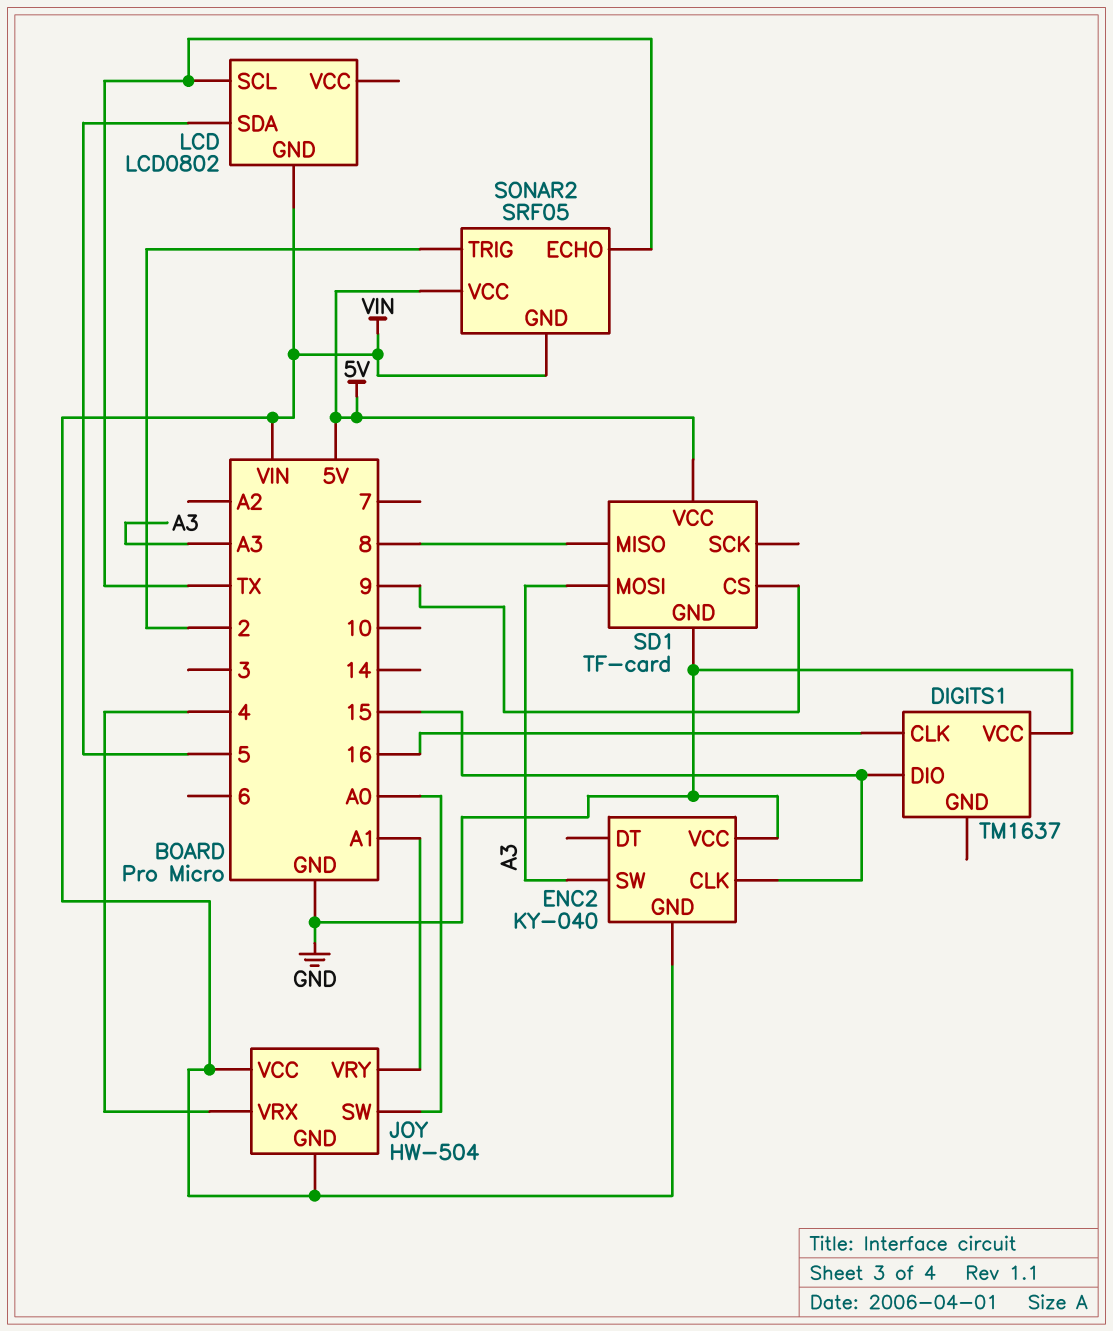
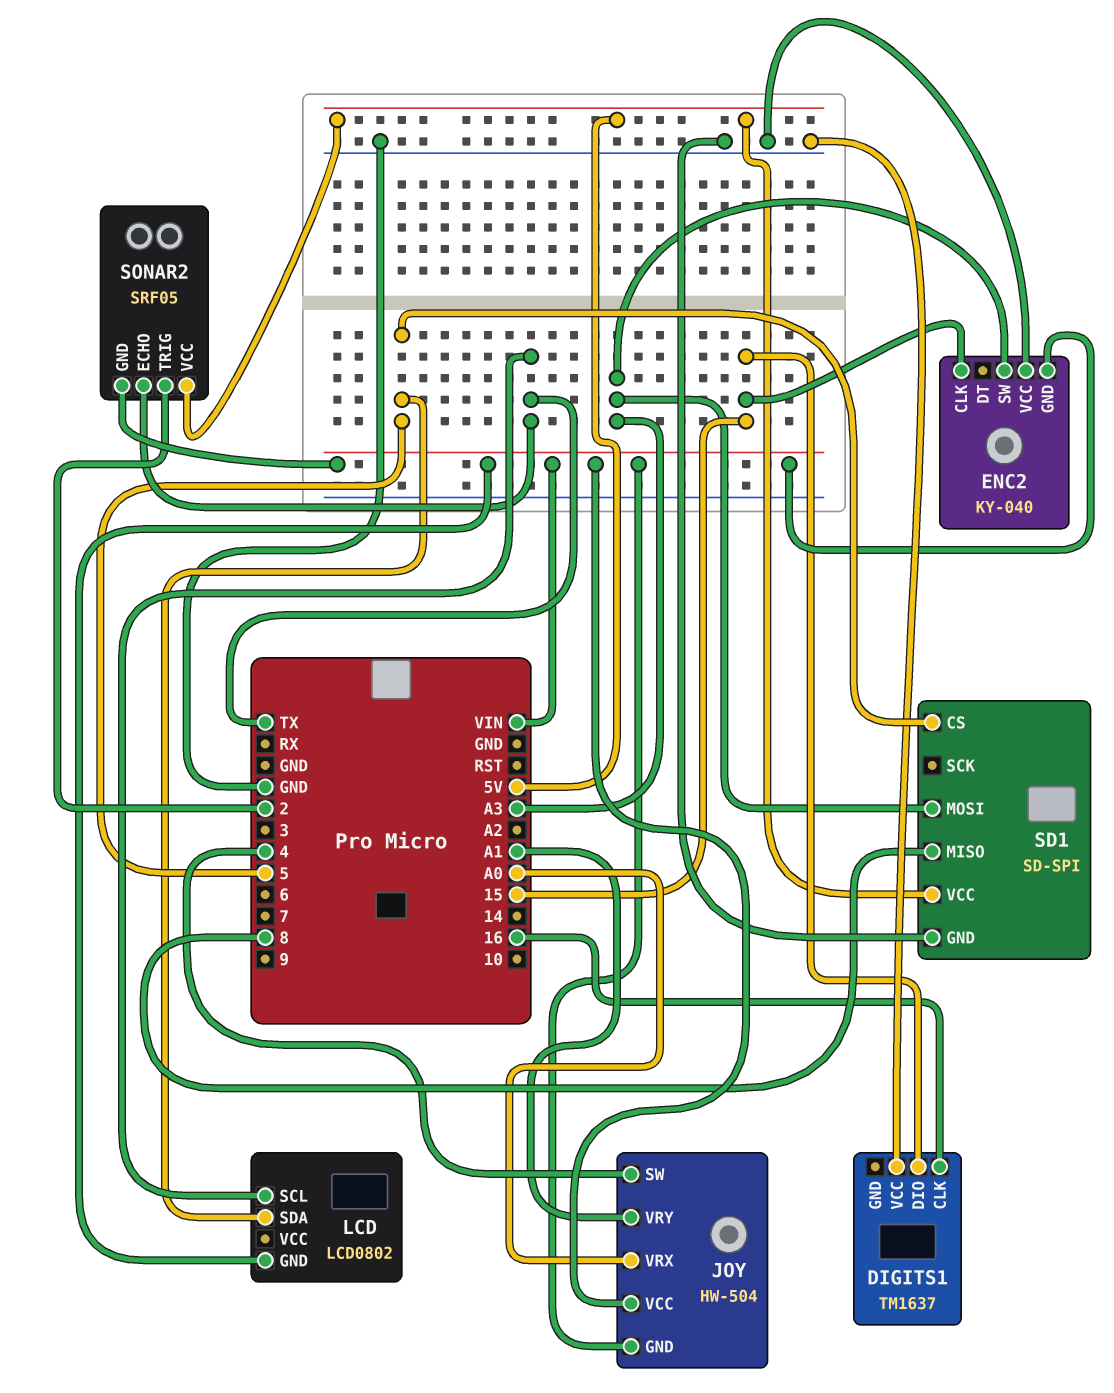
JOY pin SW: A0 -> 4
JOY pin VRX: 4 -> A0
SD1: TF-card -> SD-SPI
SD1 pin CS: 9 -> 5

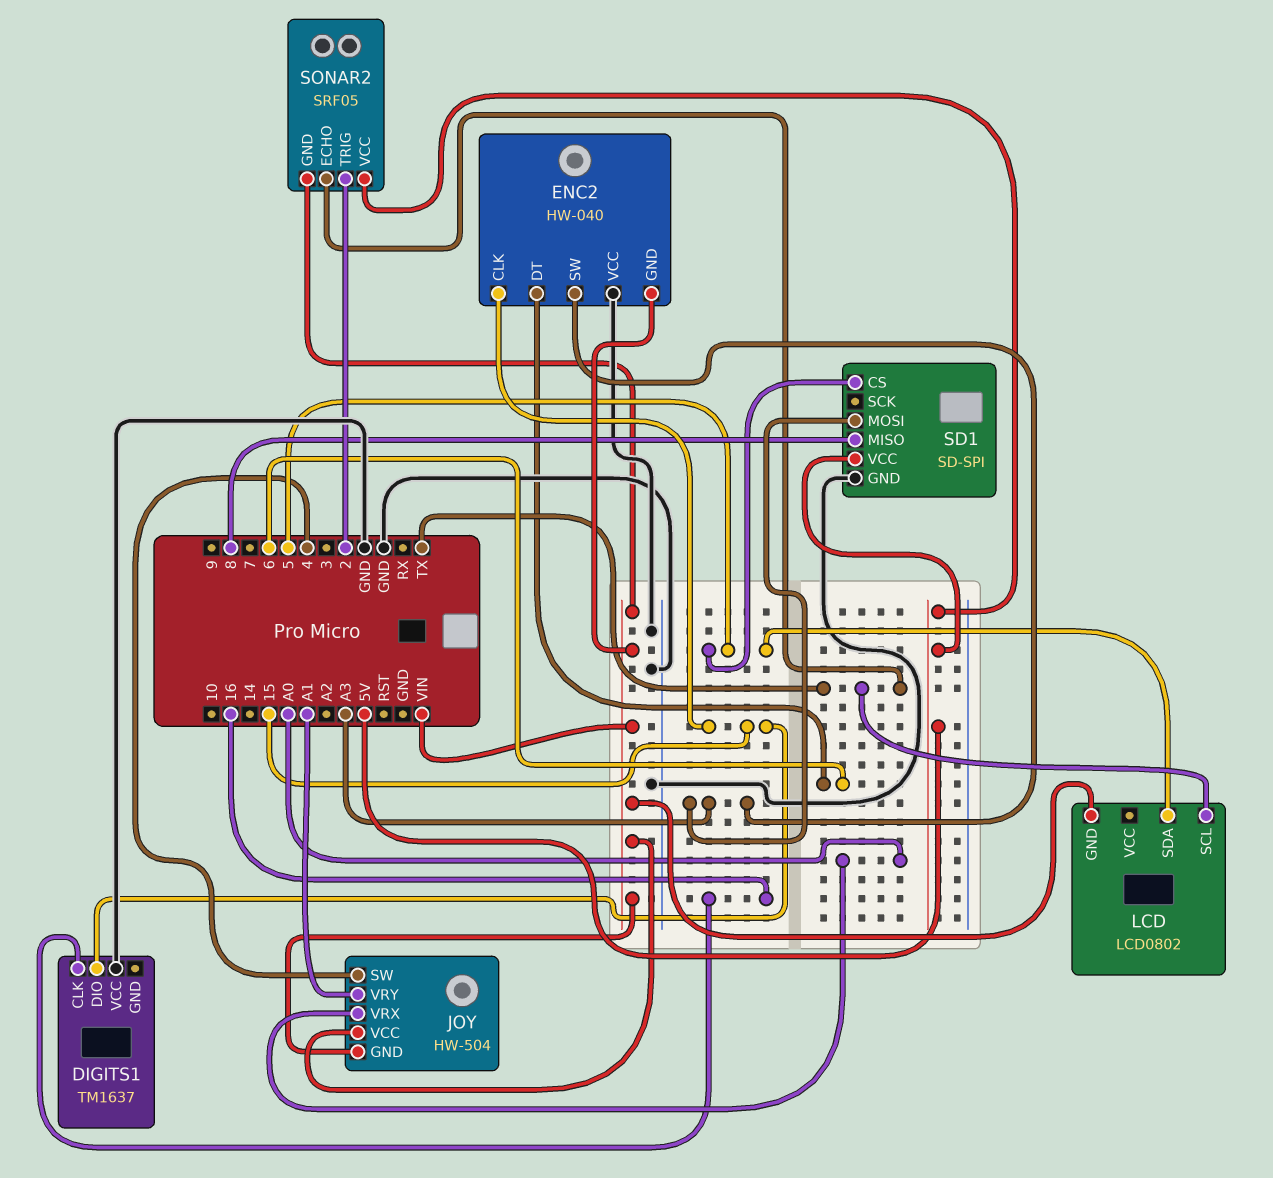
ENC2: KY-040 -> HW-040
ENC2 pin DT: none -> 6

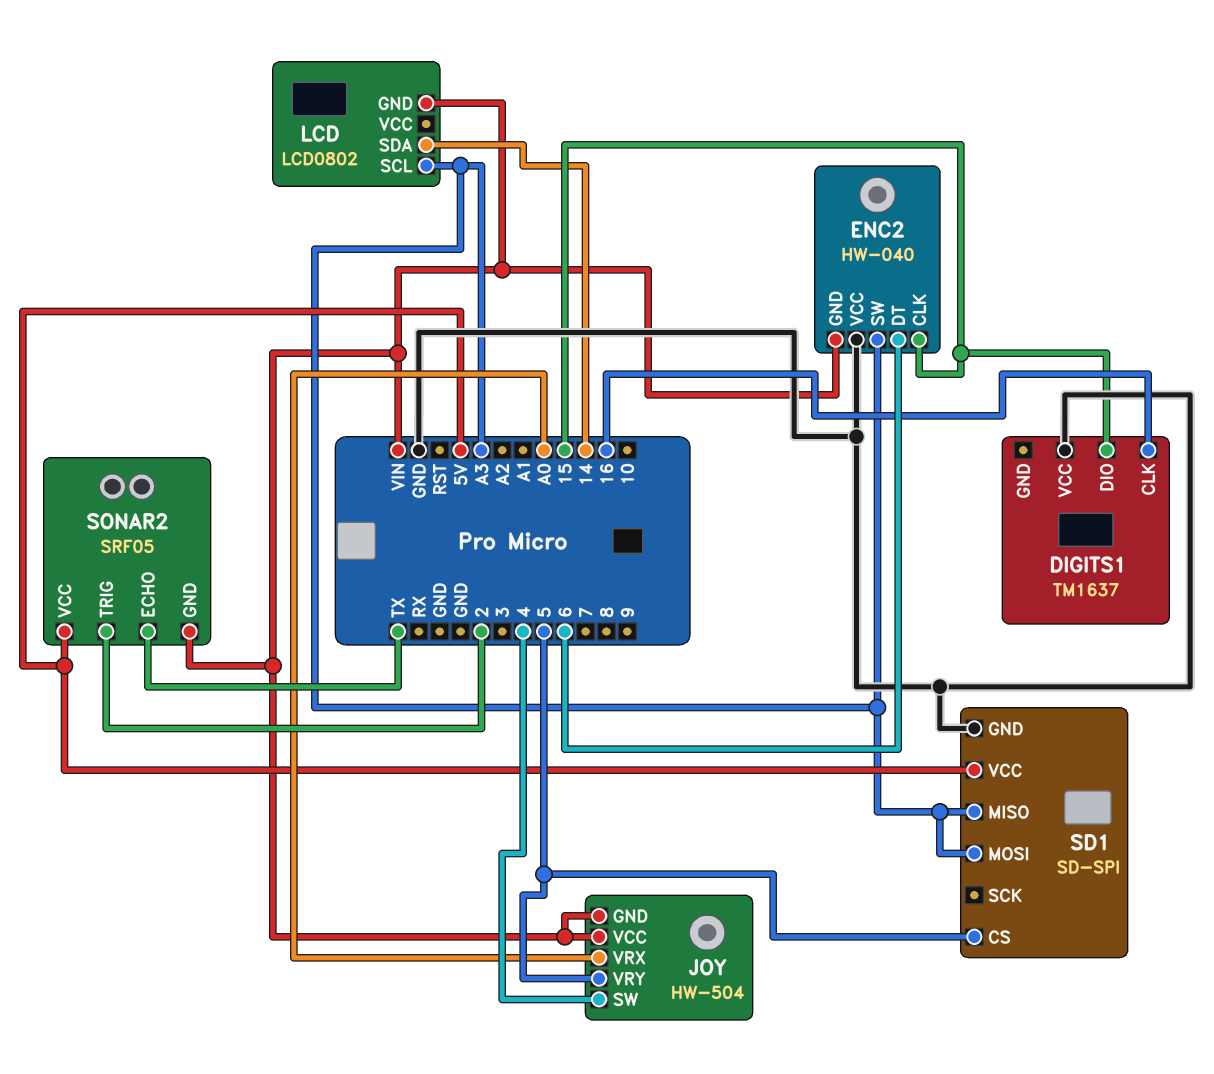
JOY pin VRY: A1 -> 5
LCD pin SCL: TX -> A3
LCD pin SDA: 5 -> 14
SD1 pin MISO: 8 -> A3

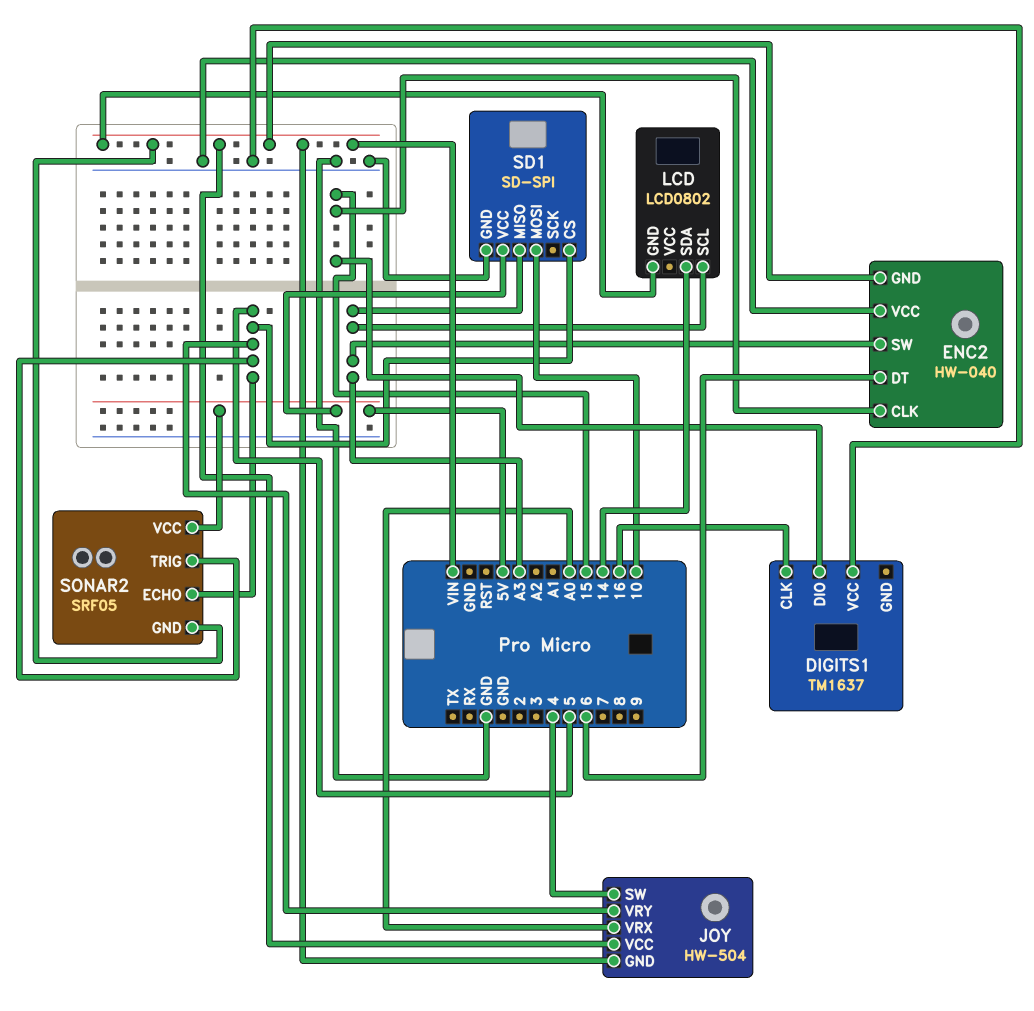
SD1 pin MOSI: A3 -> 10
SONAR2 pin ECHO: TX -> 5
SONAR2 pin TRIG: 2 -> 5

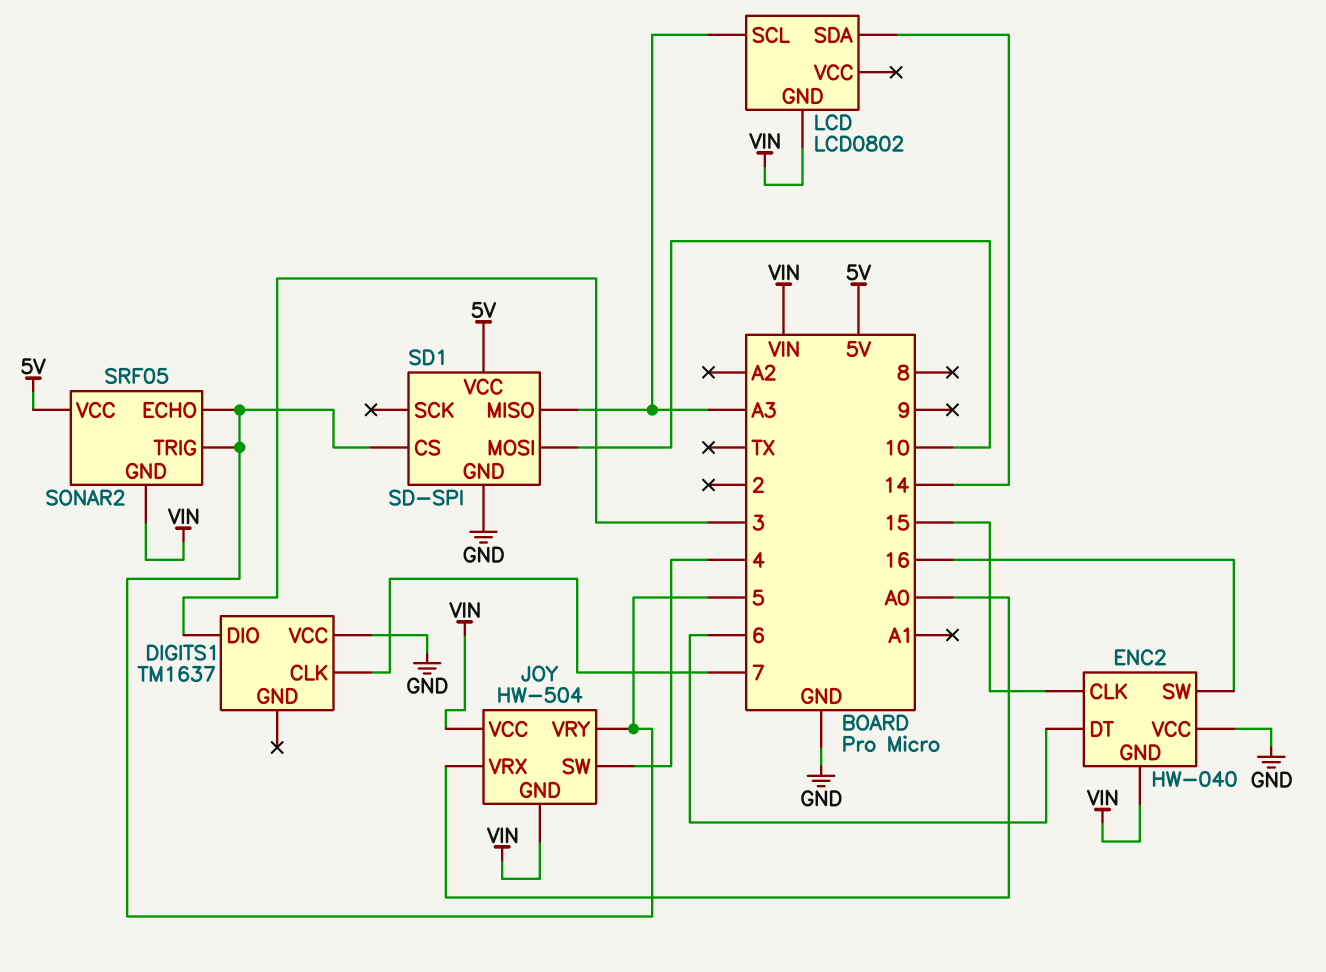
DIGITS1 pin CLK: 16 -> 7
DIGITS1 pin DIO: 15 -> 3
ENC2 pin SW: A3 -> 16

